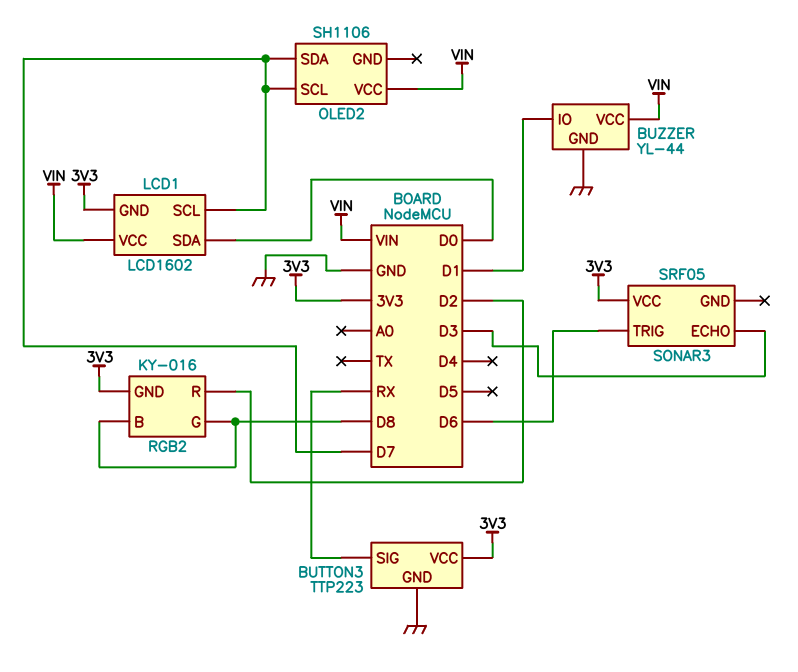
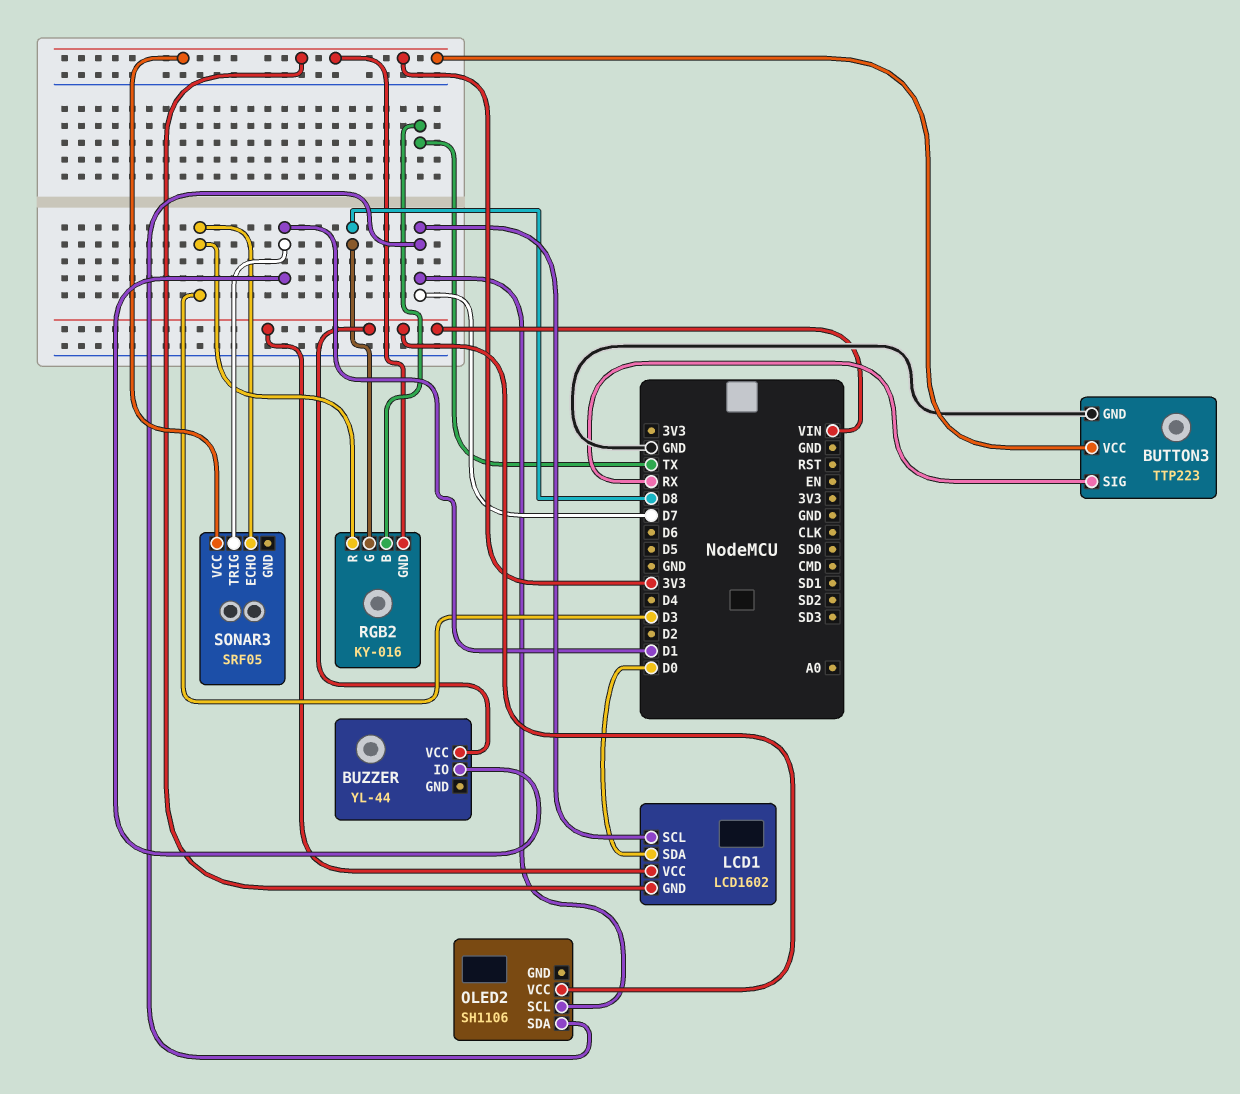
BUZZER pin GND: GND -> none
RGB2 pin B: D8 -> TX
RGB2 pin R: D2 -> D3
SONAR3 pin TRIG: D6 -> D1

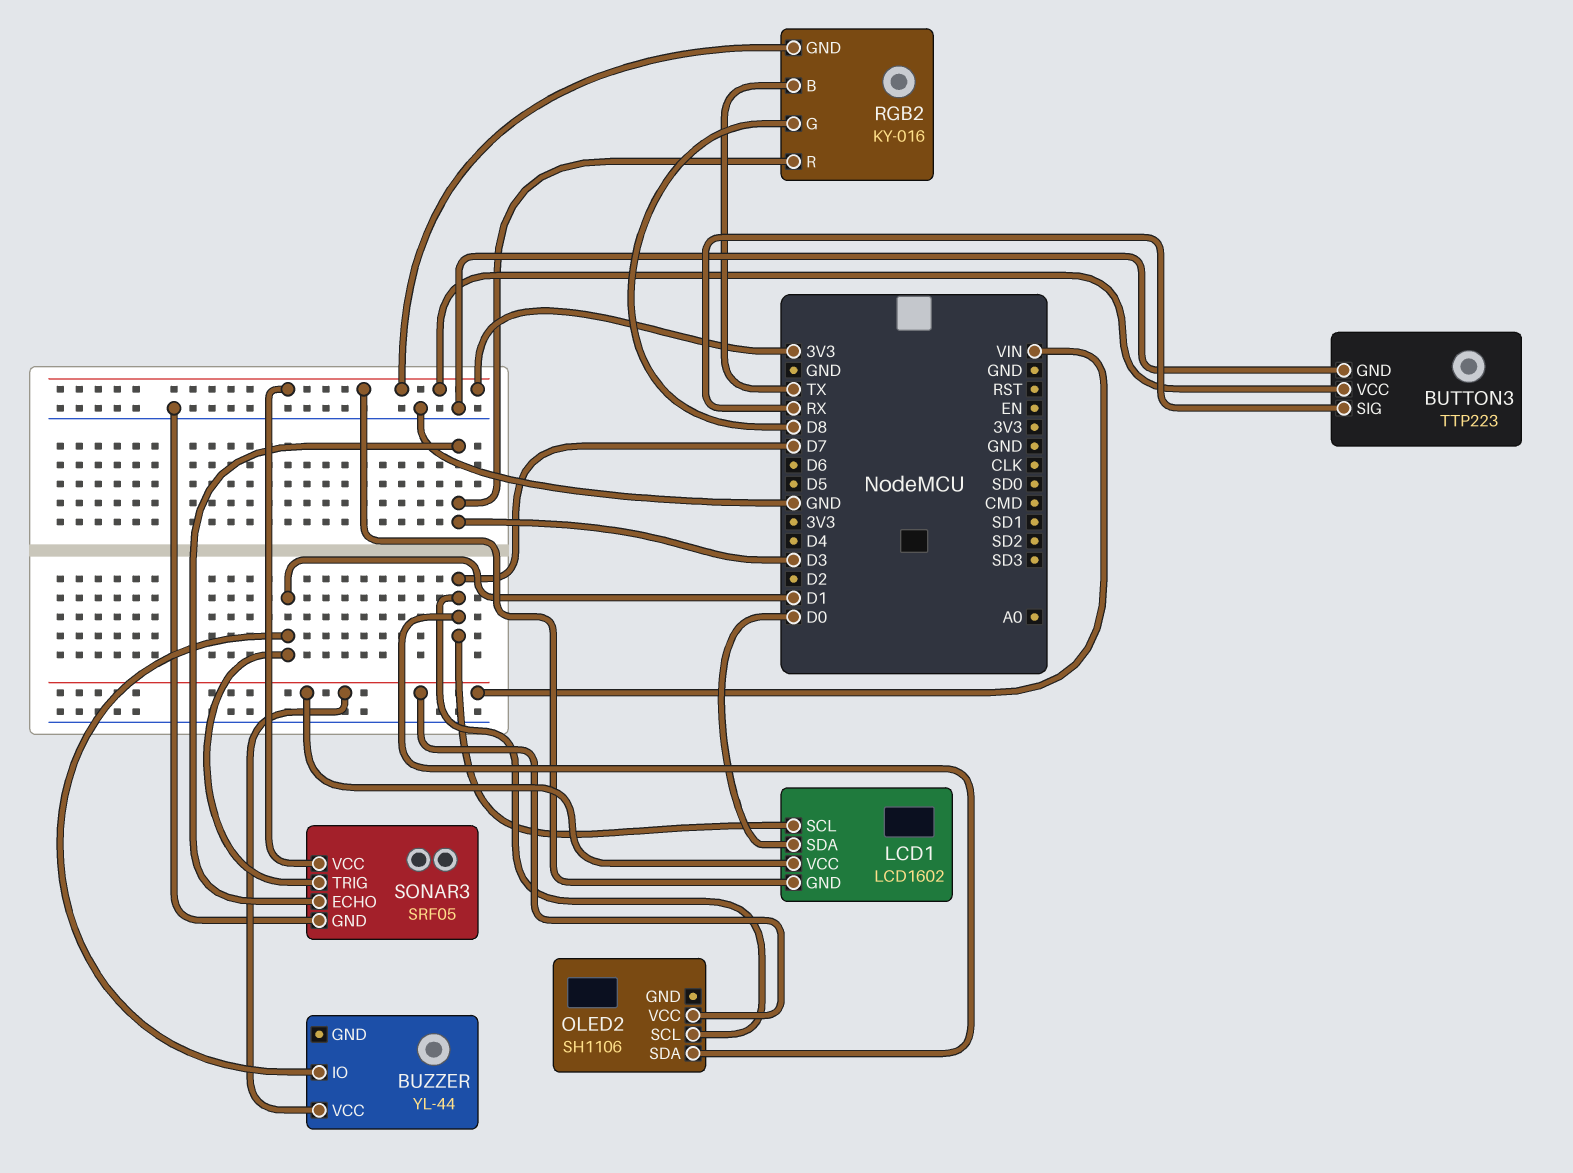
SONAR3 pin GND: none -> GND

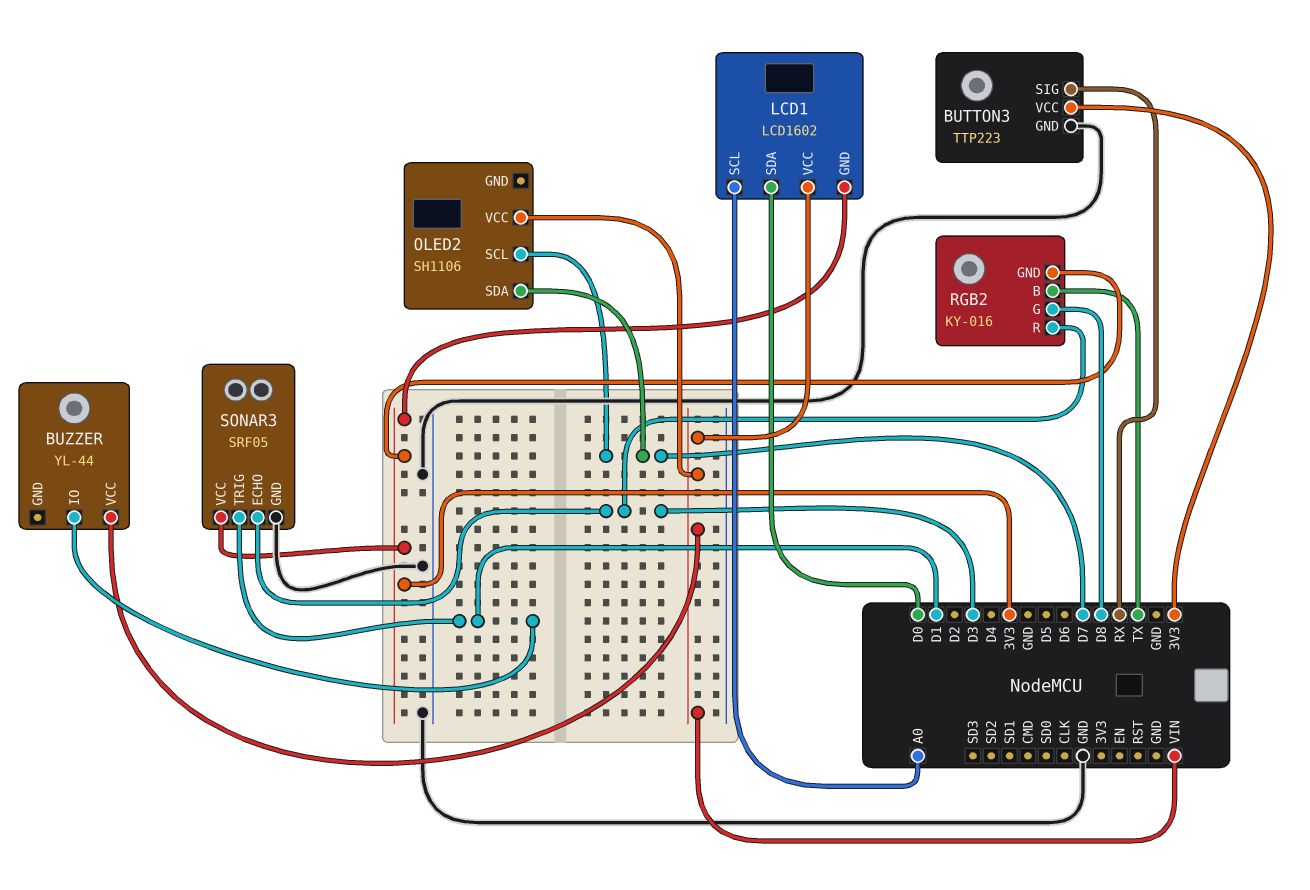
LCD1 pin SCL: D7 -> A0

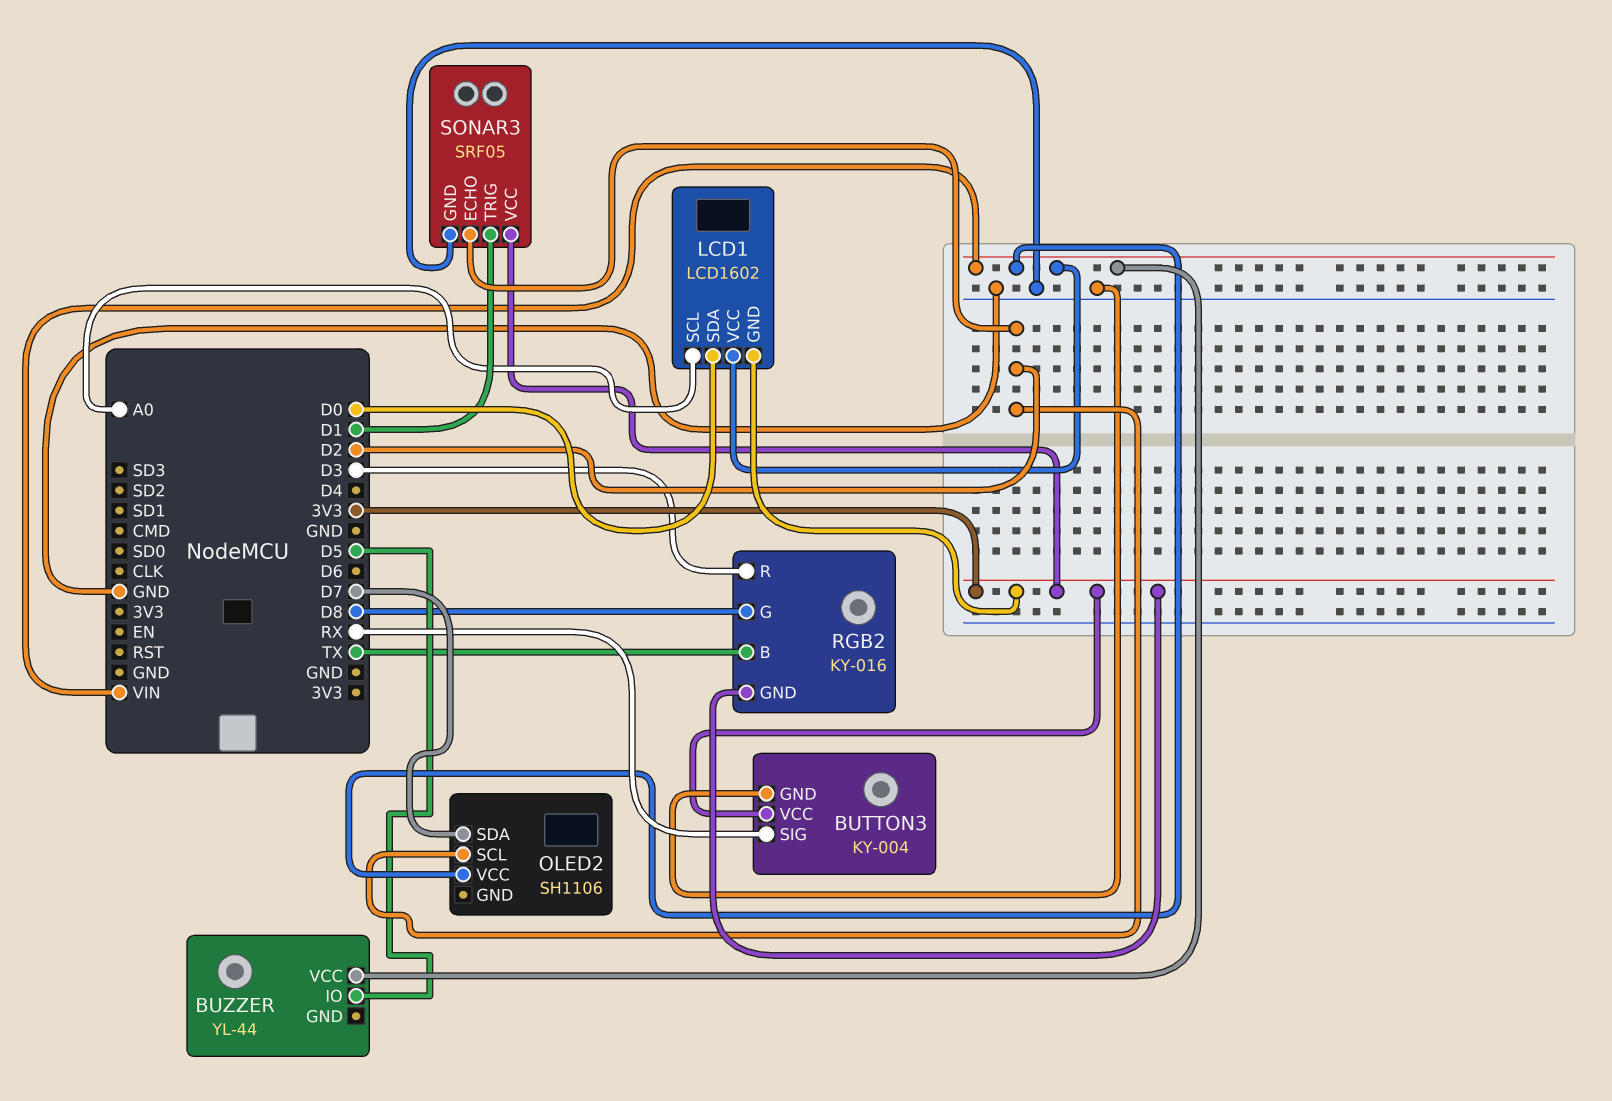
BUTTON3: TTP223 -> KY-004
BUZZER pin IO: D1 -> D5
OLED2 pin SCL: D7 -> D2
SONAR3 pin ECHO: D3 -> D2

